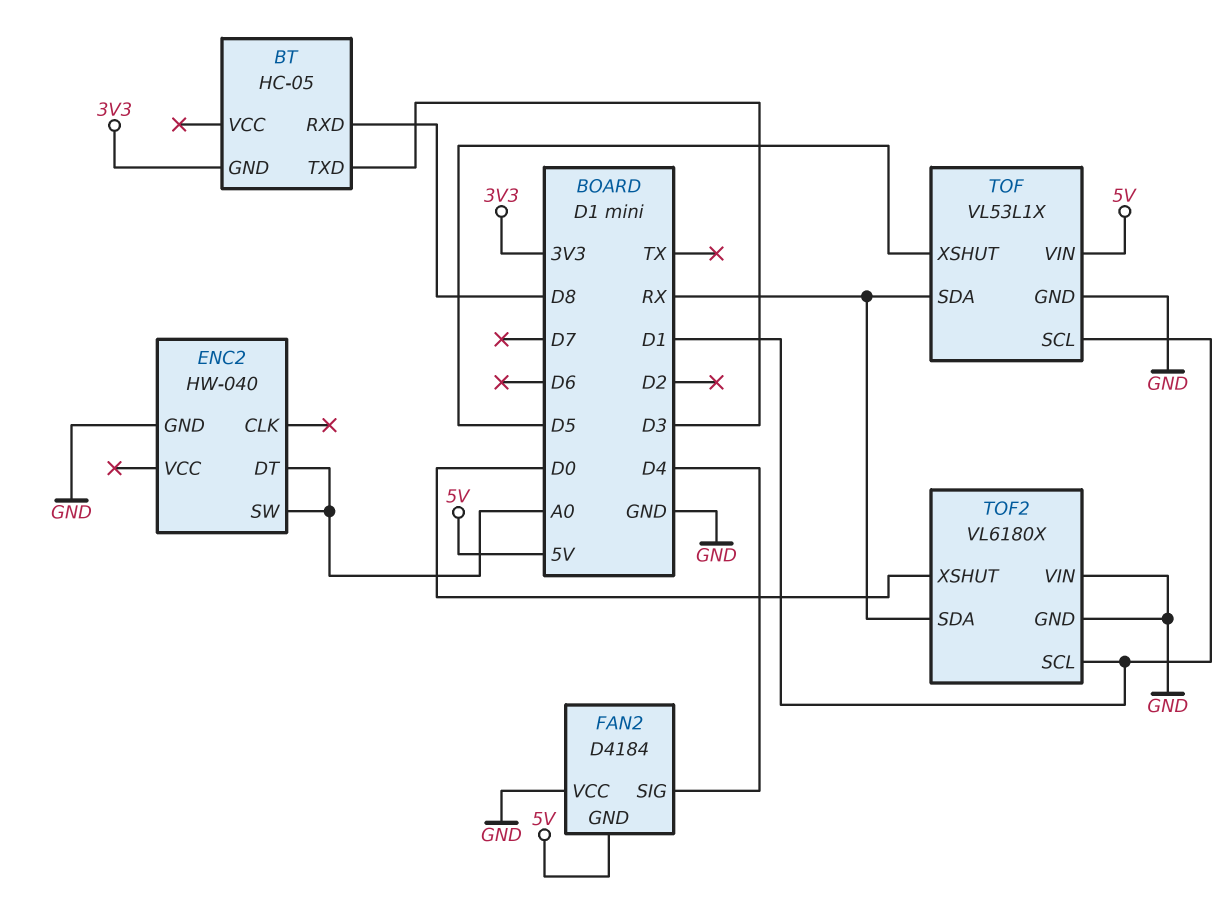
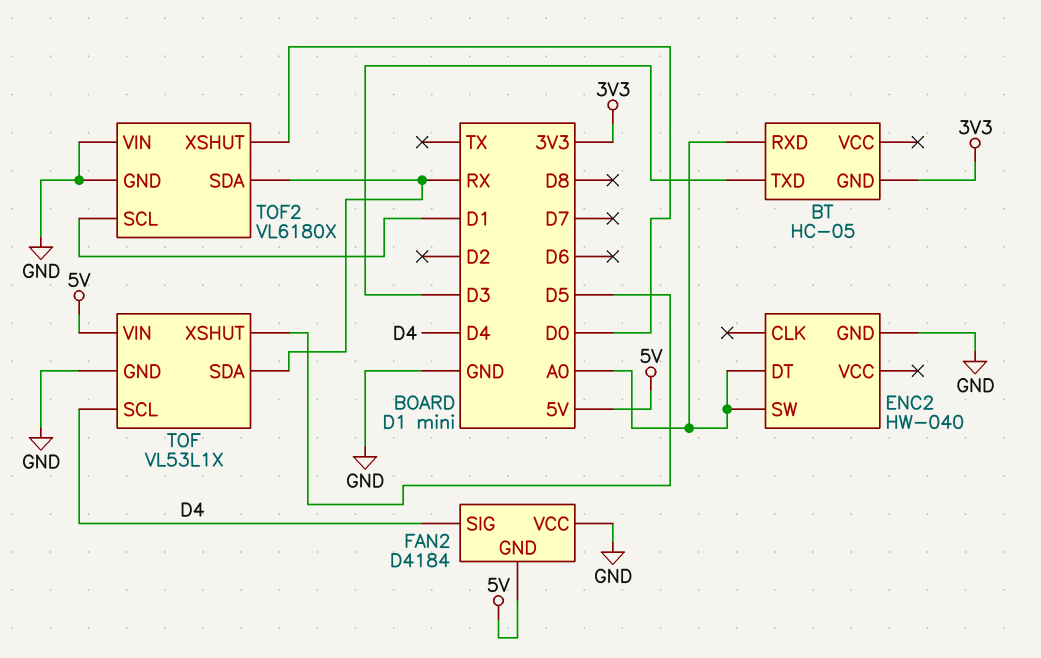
BT pin RXD: D8 -> A0
TOF pin SCL: D1 -> D4

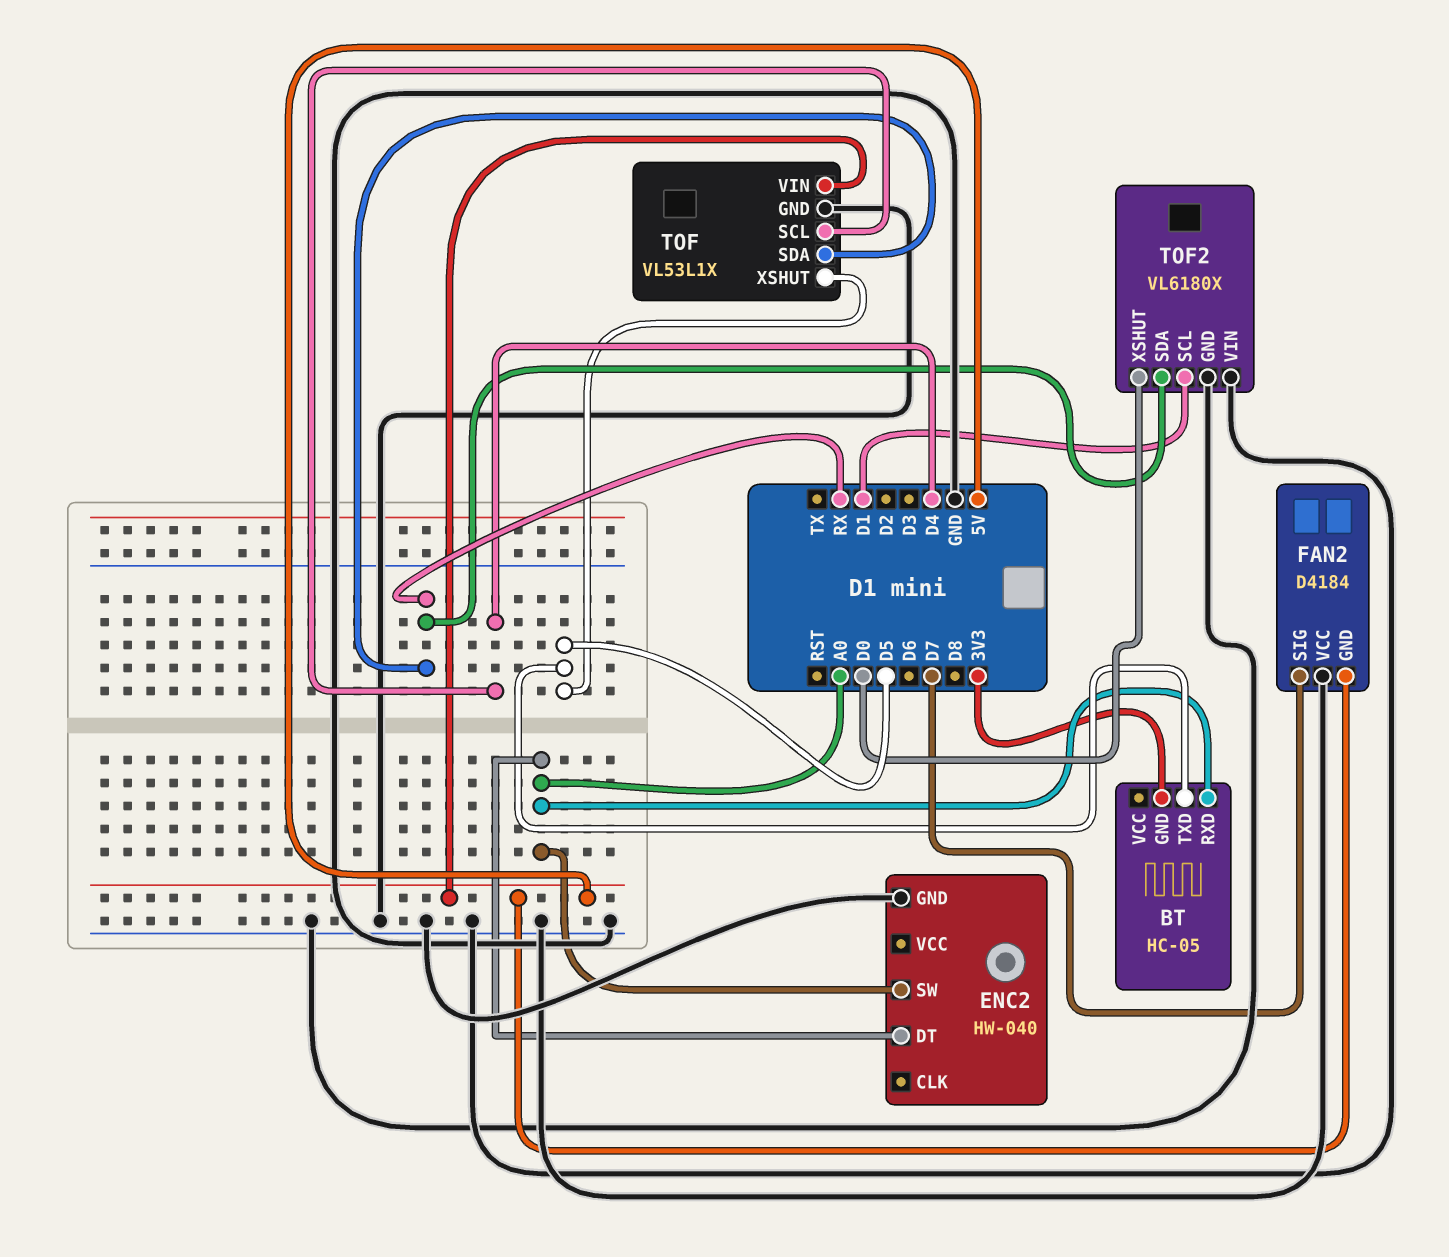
BT pin TXD: D3 -> D5
FAN2 pin SIG: D4 -> D7

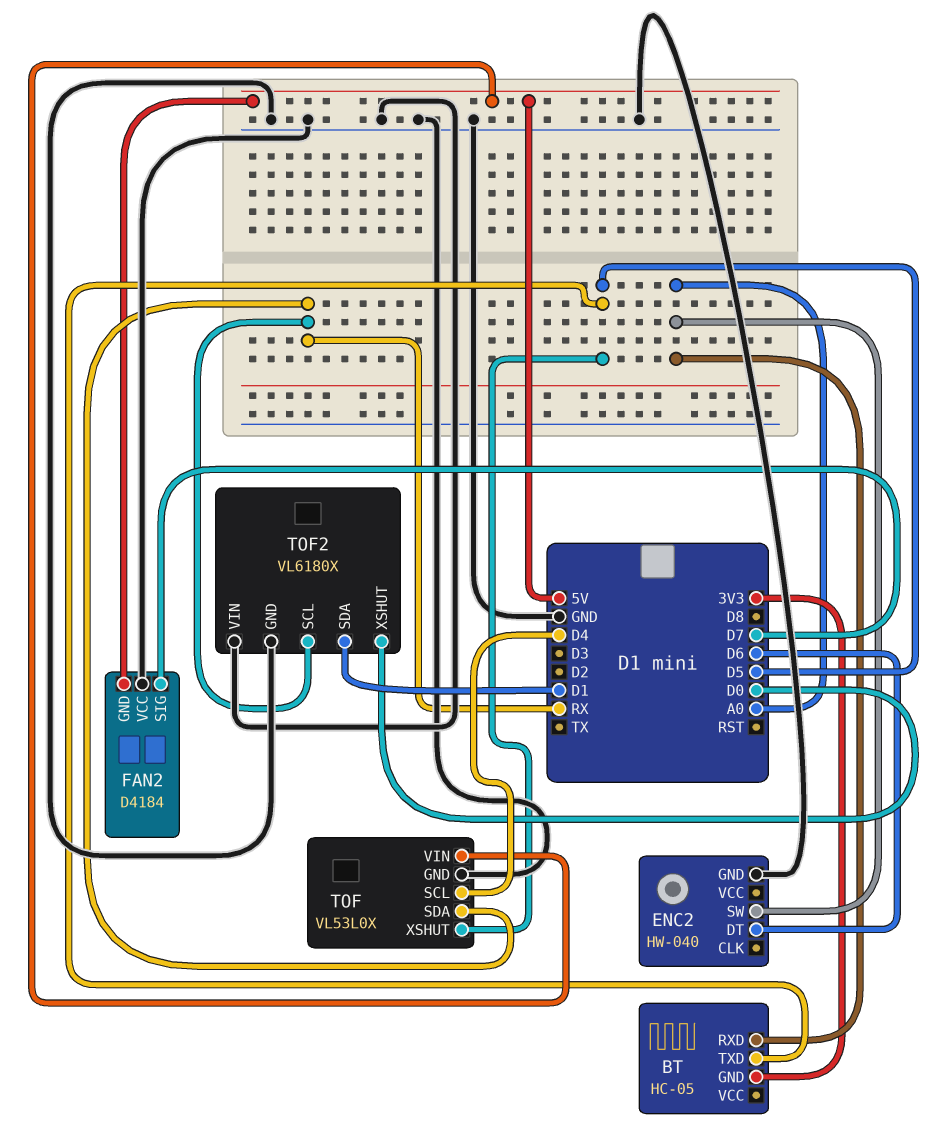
ENC2 pin DT: A0 -> D6
TOF: VL53L1X -> VL53L0X
TOF2 pin SCL: D1 -> RX
TOF2 pin SDA: RX -> D1

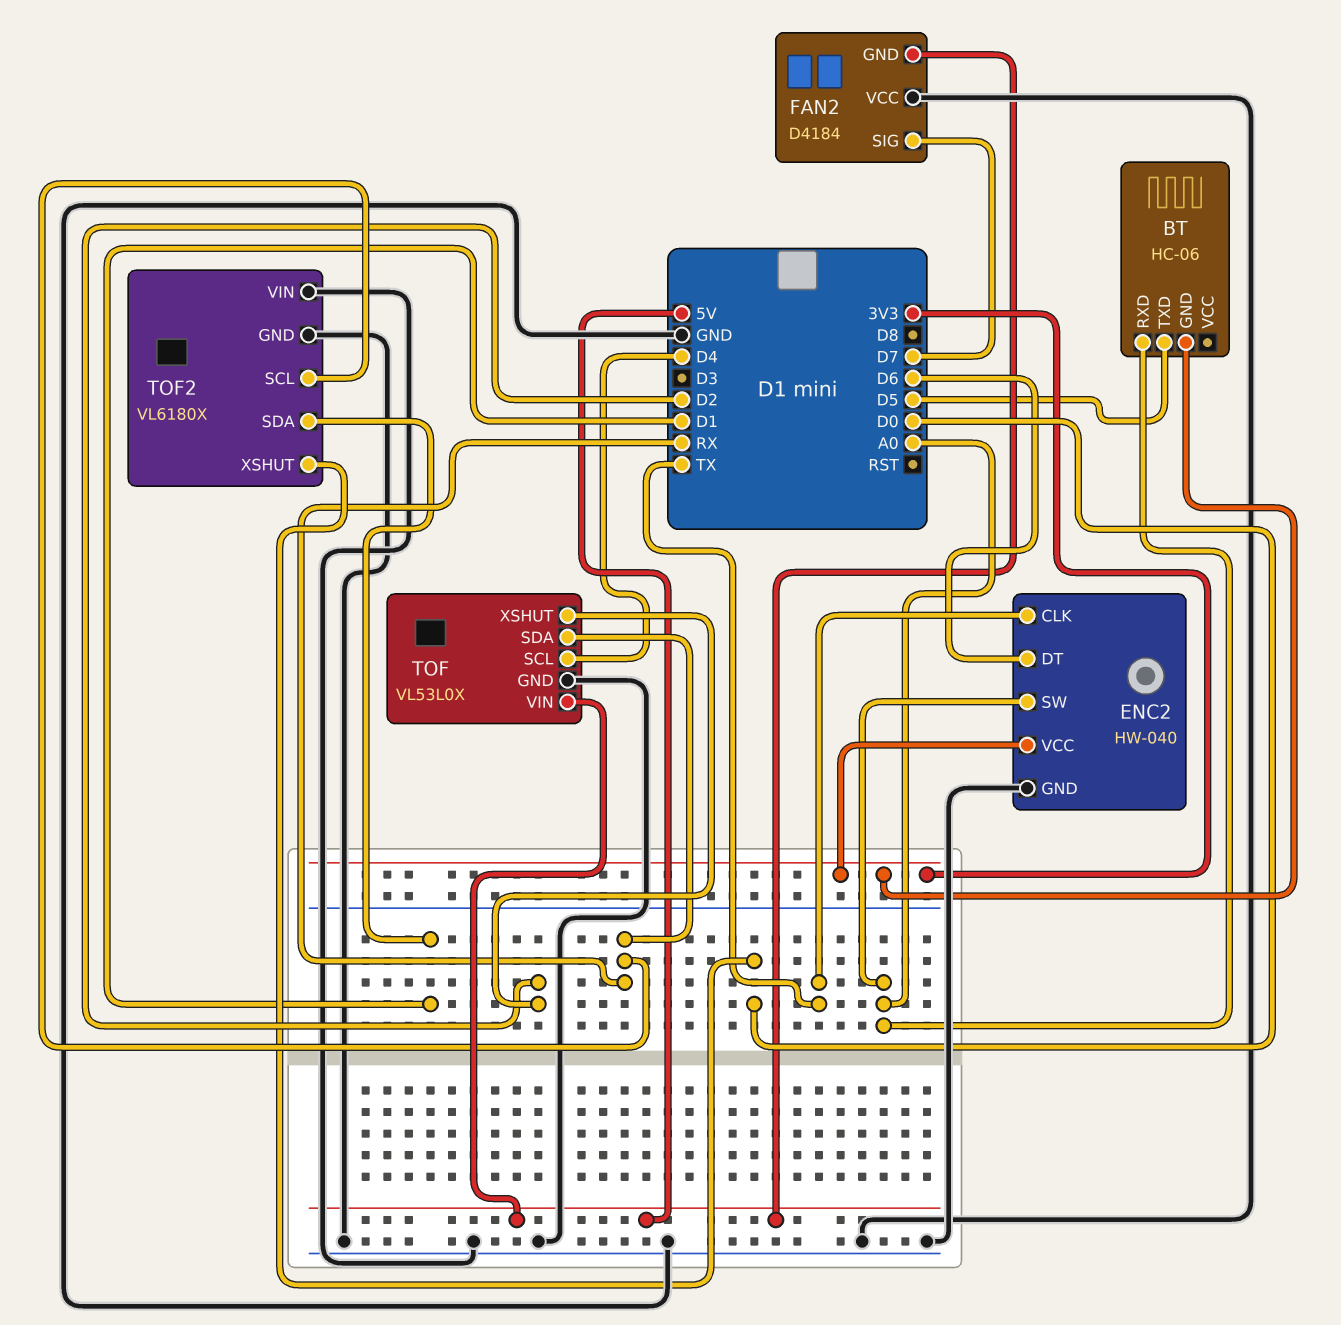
BT: HC-05 -> HC-06
ENC2 pin CLK: none -> TX
ENC2 pin VCC: none -> 3V3
TOF pin XSHUT: D5 -> D2

